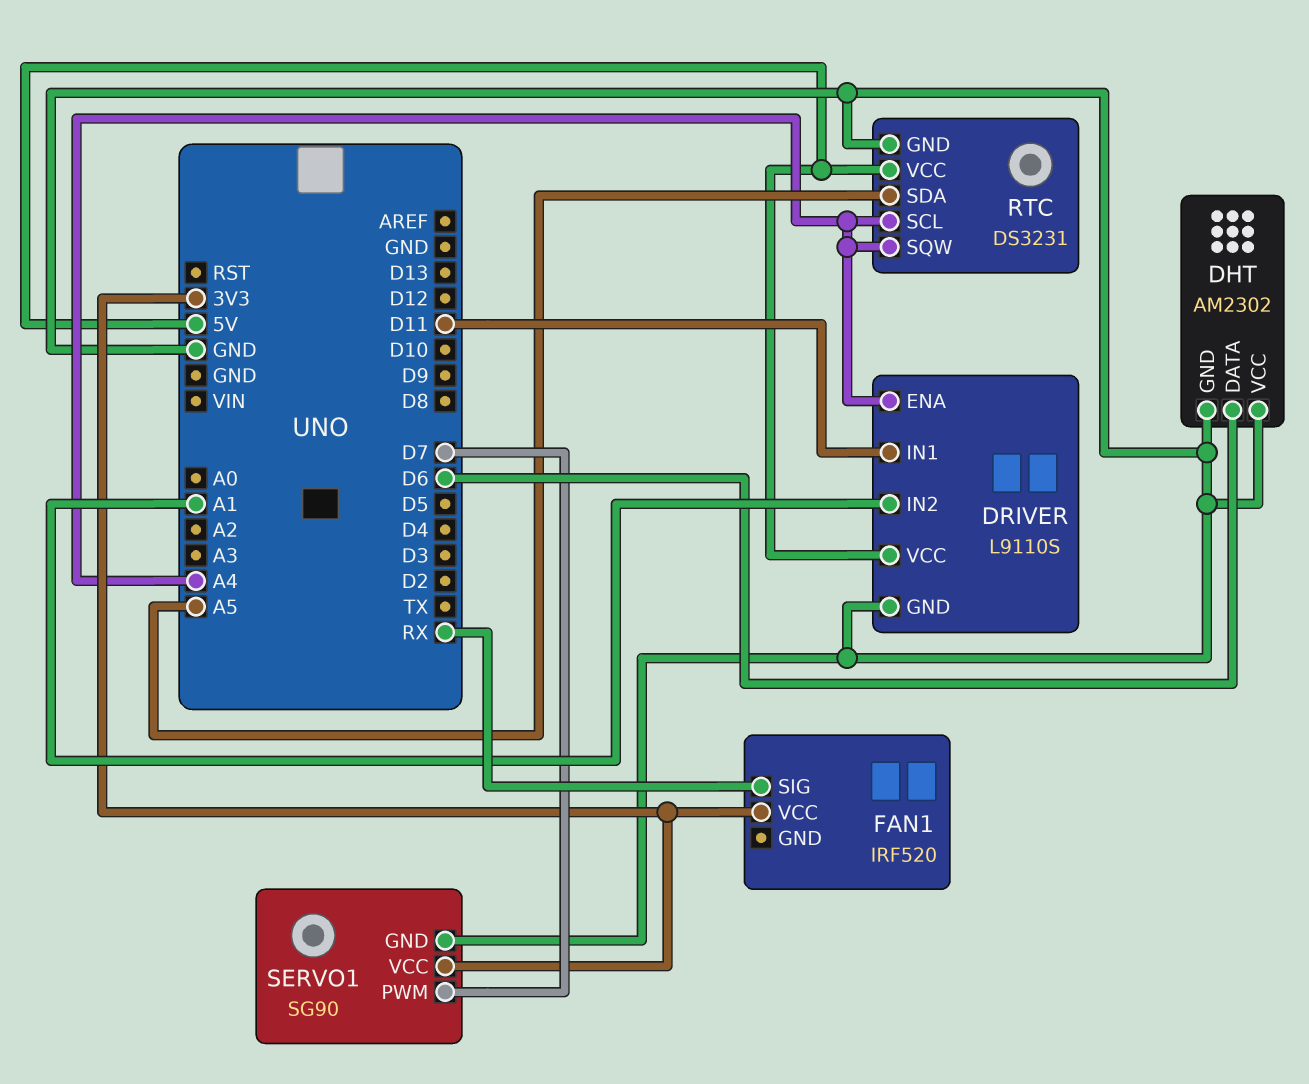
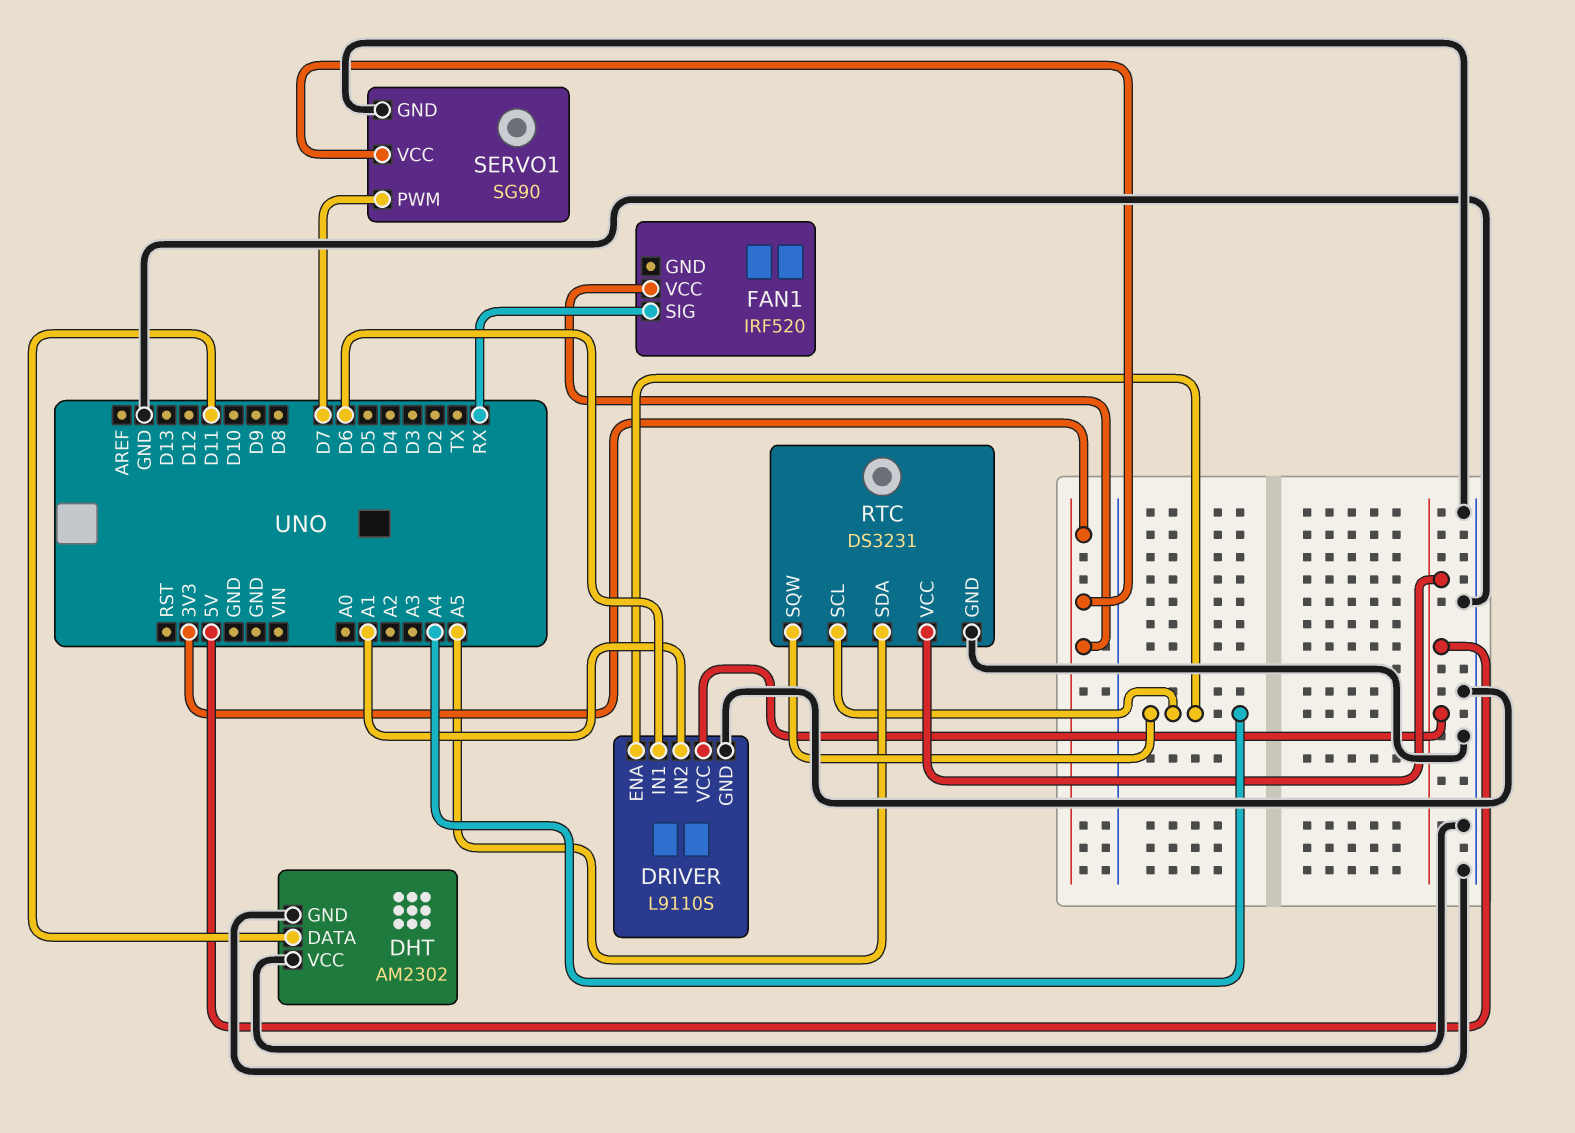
DHT pin DATA: D6 -> D11
DRIVER pin IN1: D11 -> D6

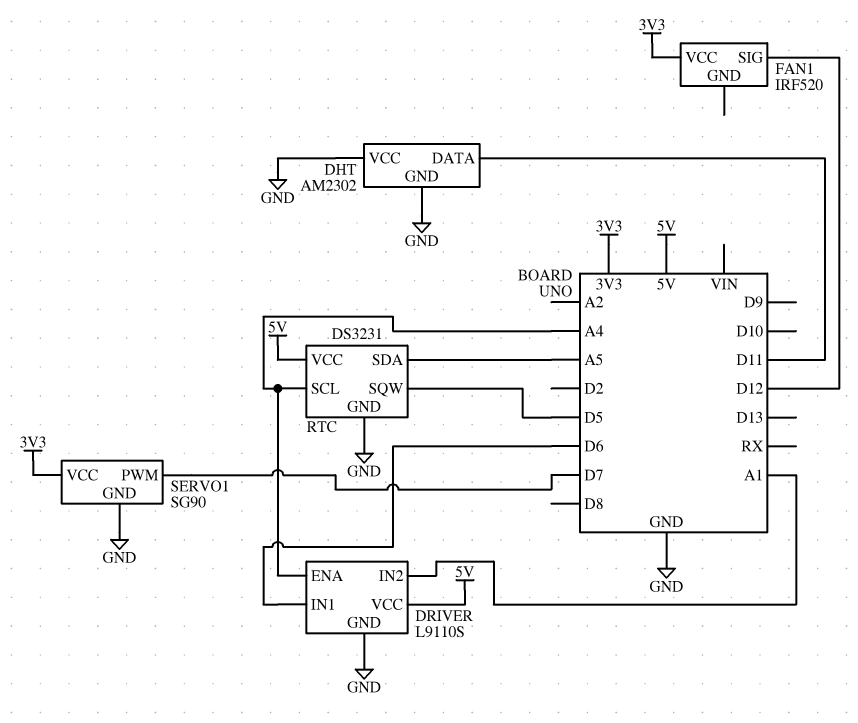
FAN1 pin SIG: RX -> D12
RTC pin SQW: A4 -> D5

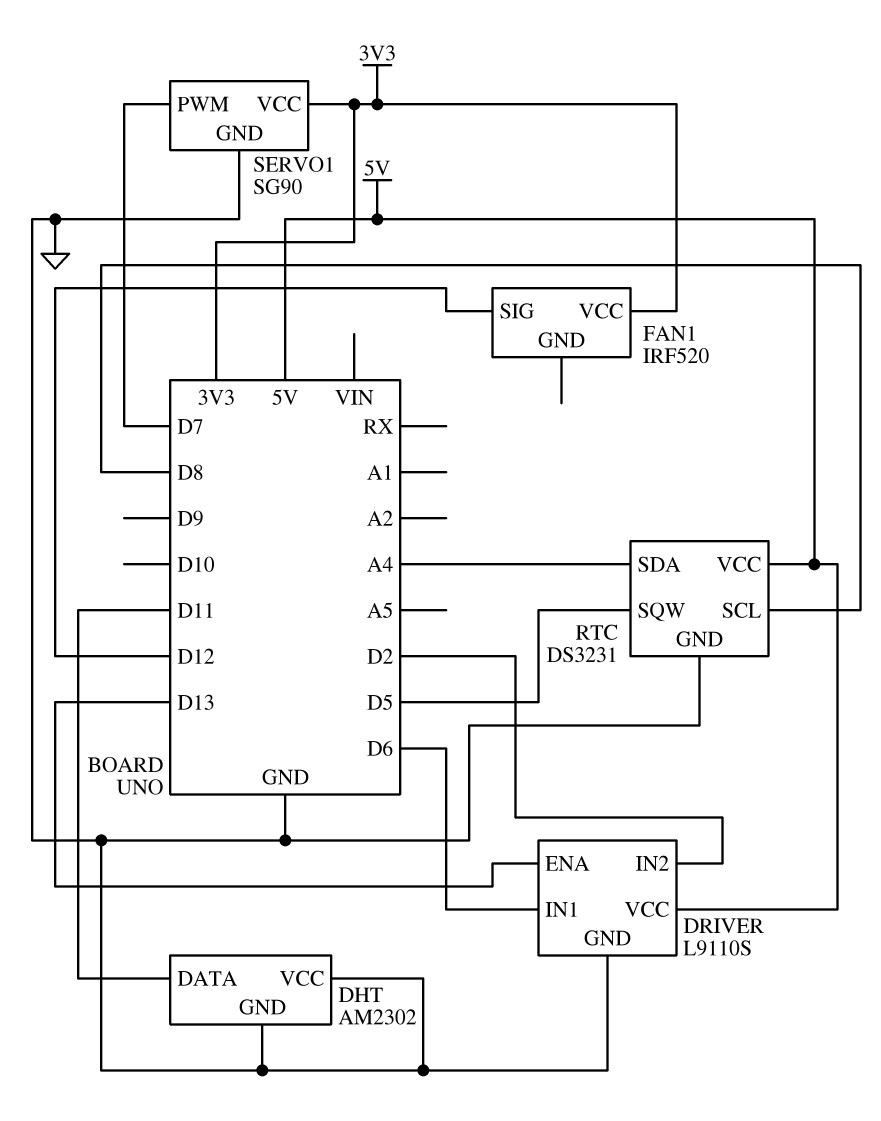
DRIVER pin ENA: A4 -> D13
DRIVER pin IN2: A1 -> D2
RTC pin SCL: A4 -> D8
RTC pin SDA: A5 -> A4

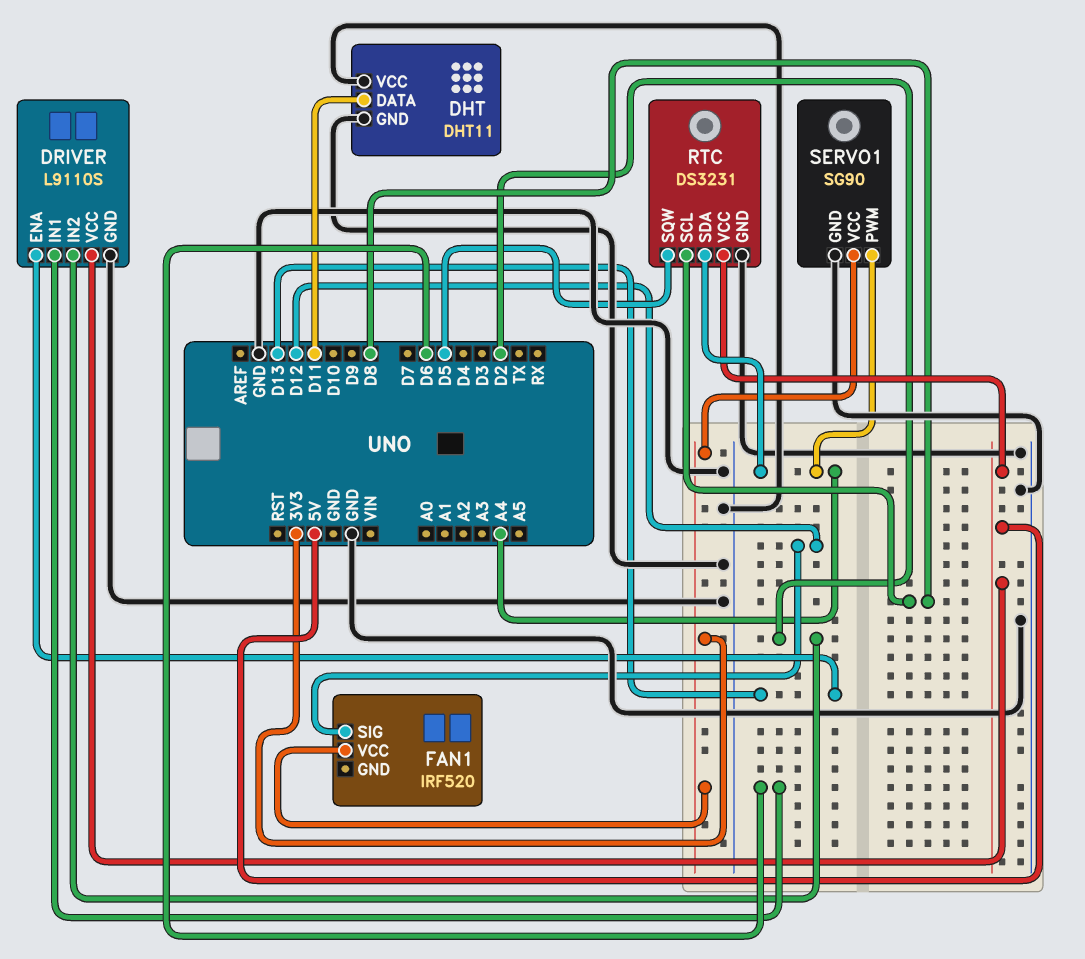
DHT: AM2302 -> DHT11
SERVO1 pin PWM: D7 -> A4

